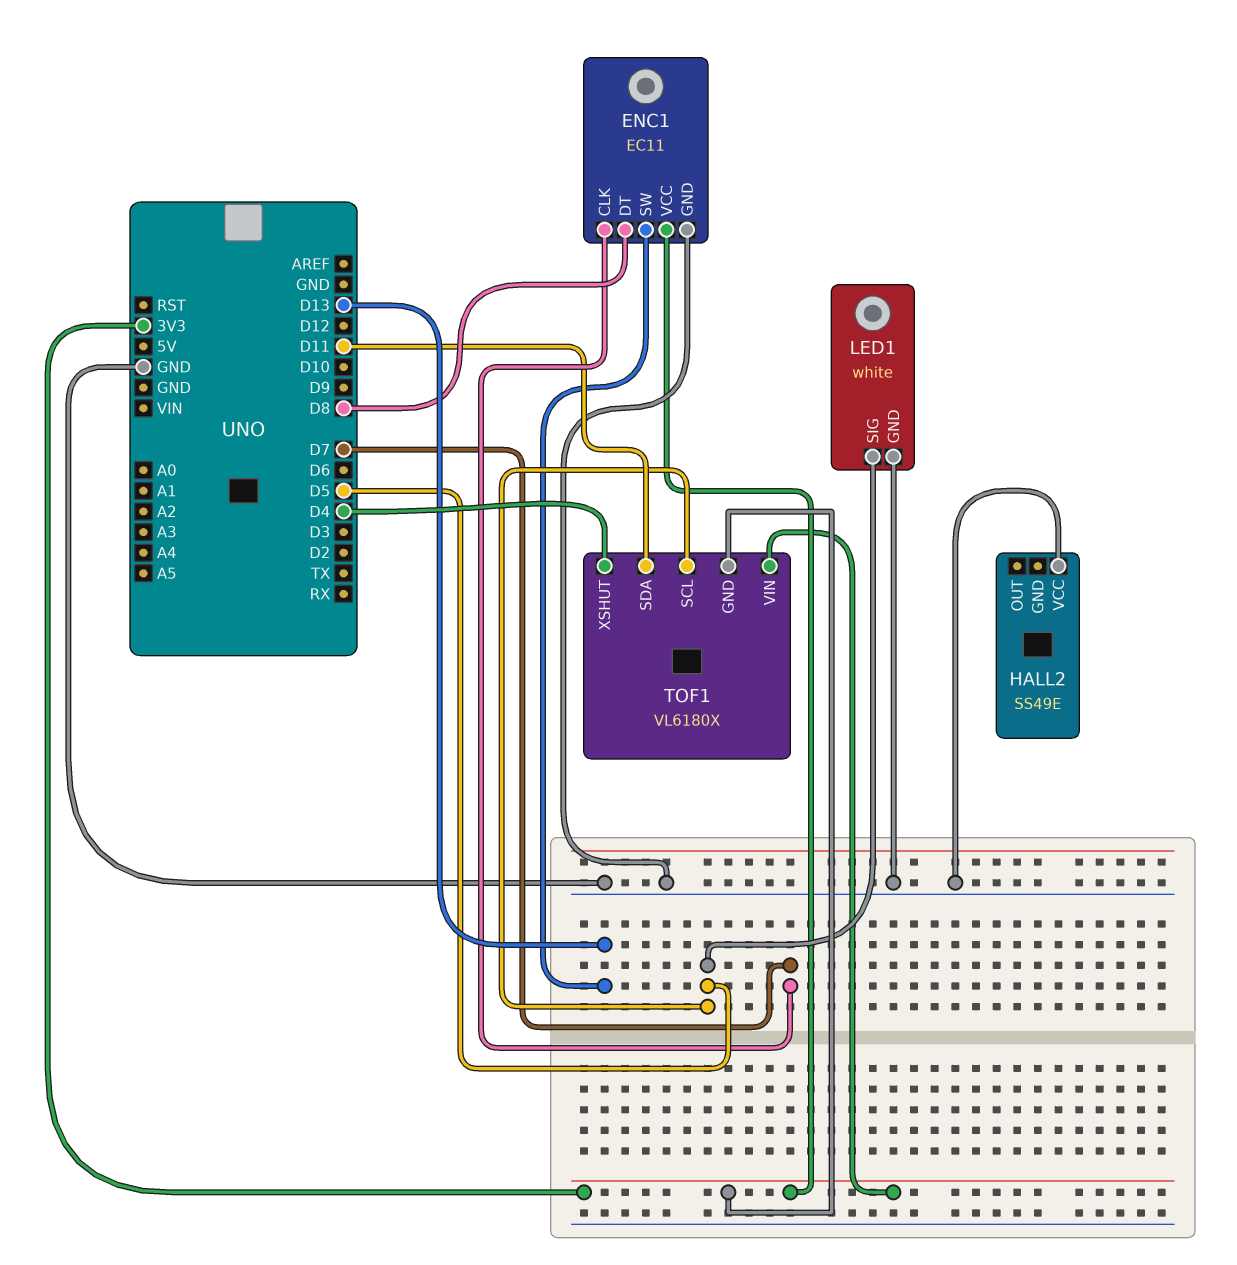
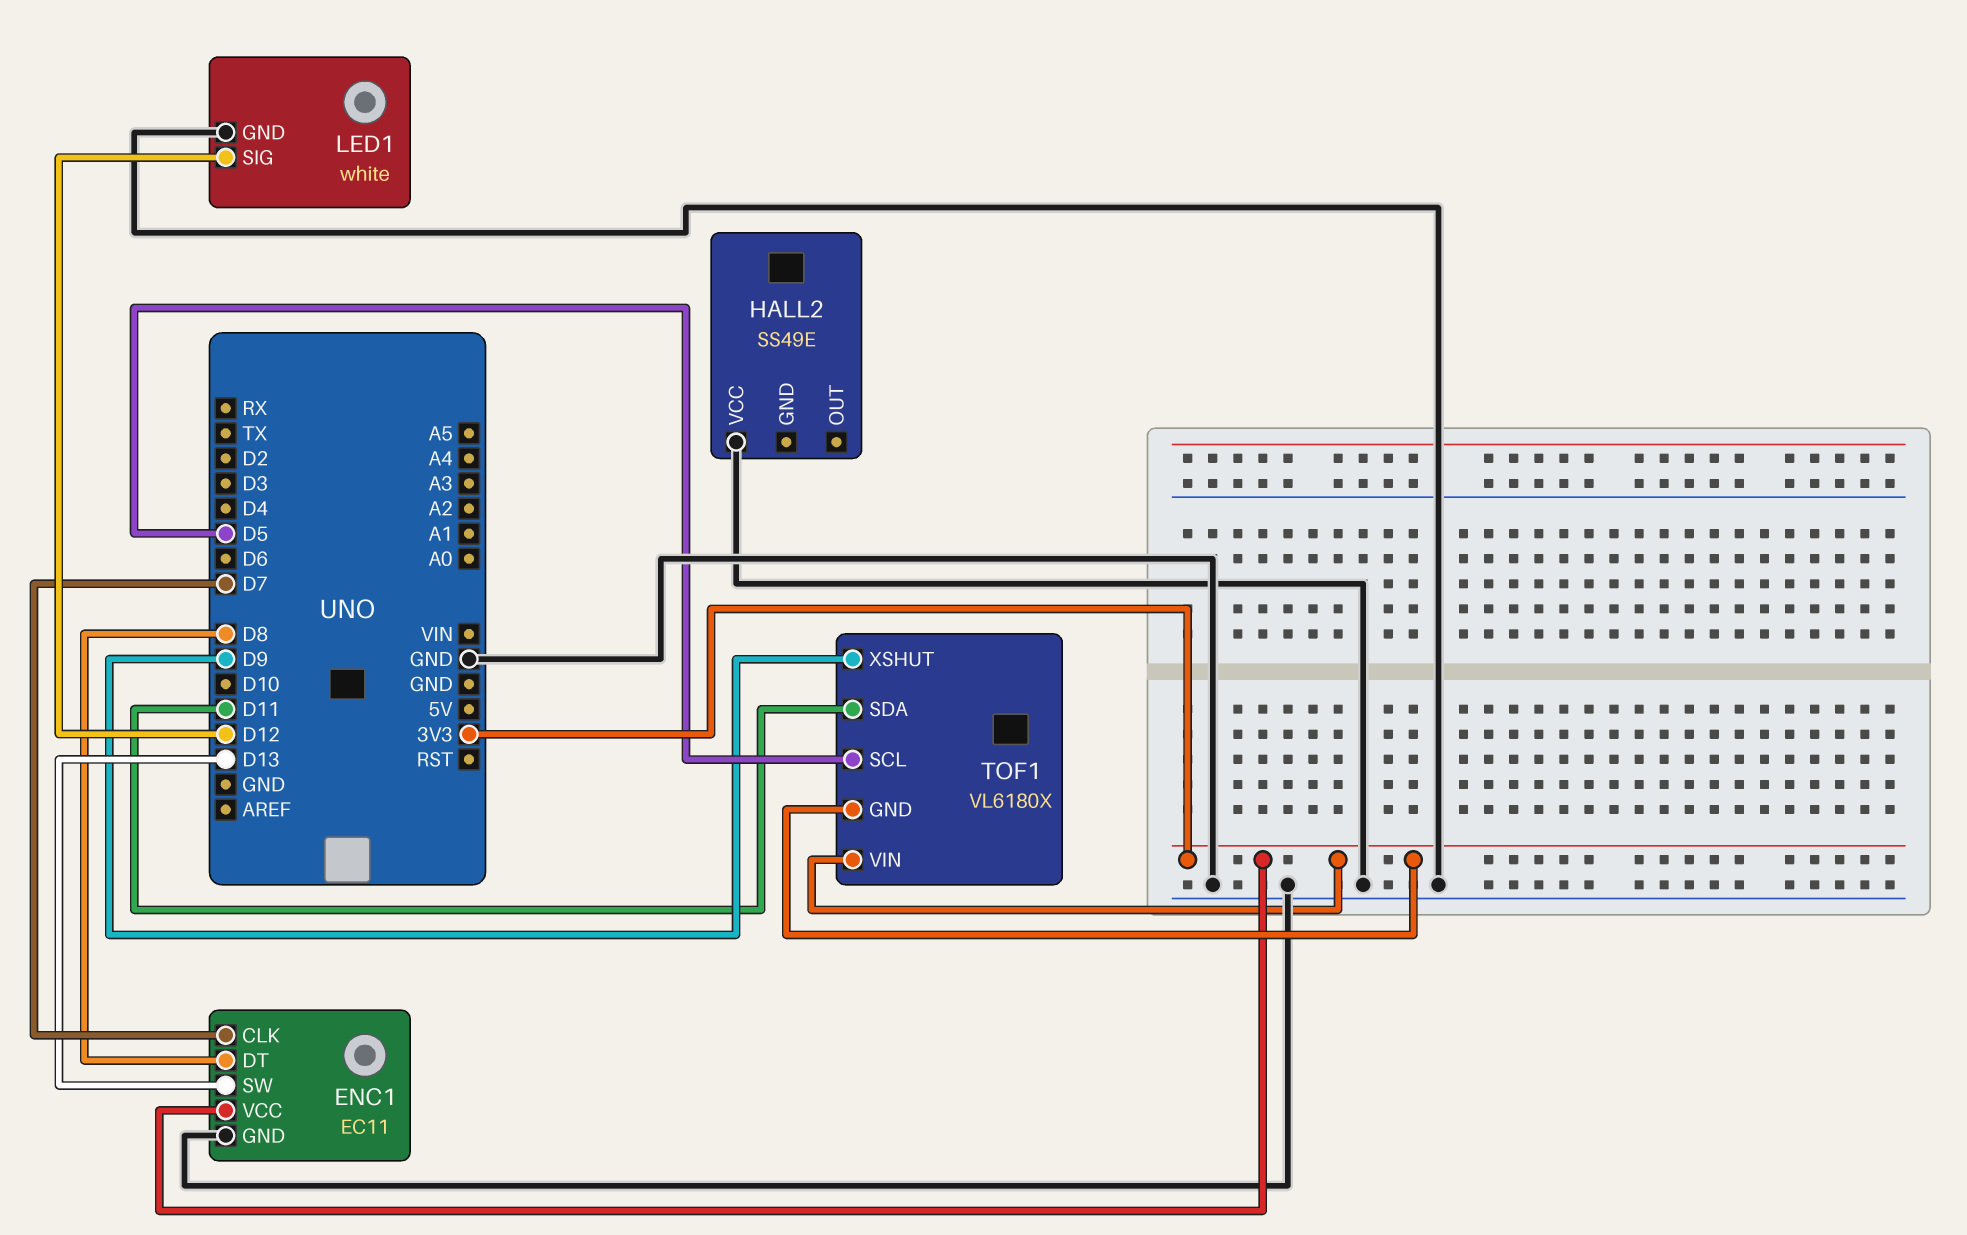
LED1 pin SIG: D5 -> D12
TOF1 pin XSHUT: D4 -> D9

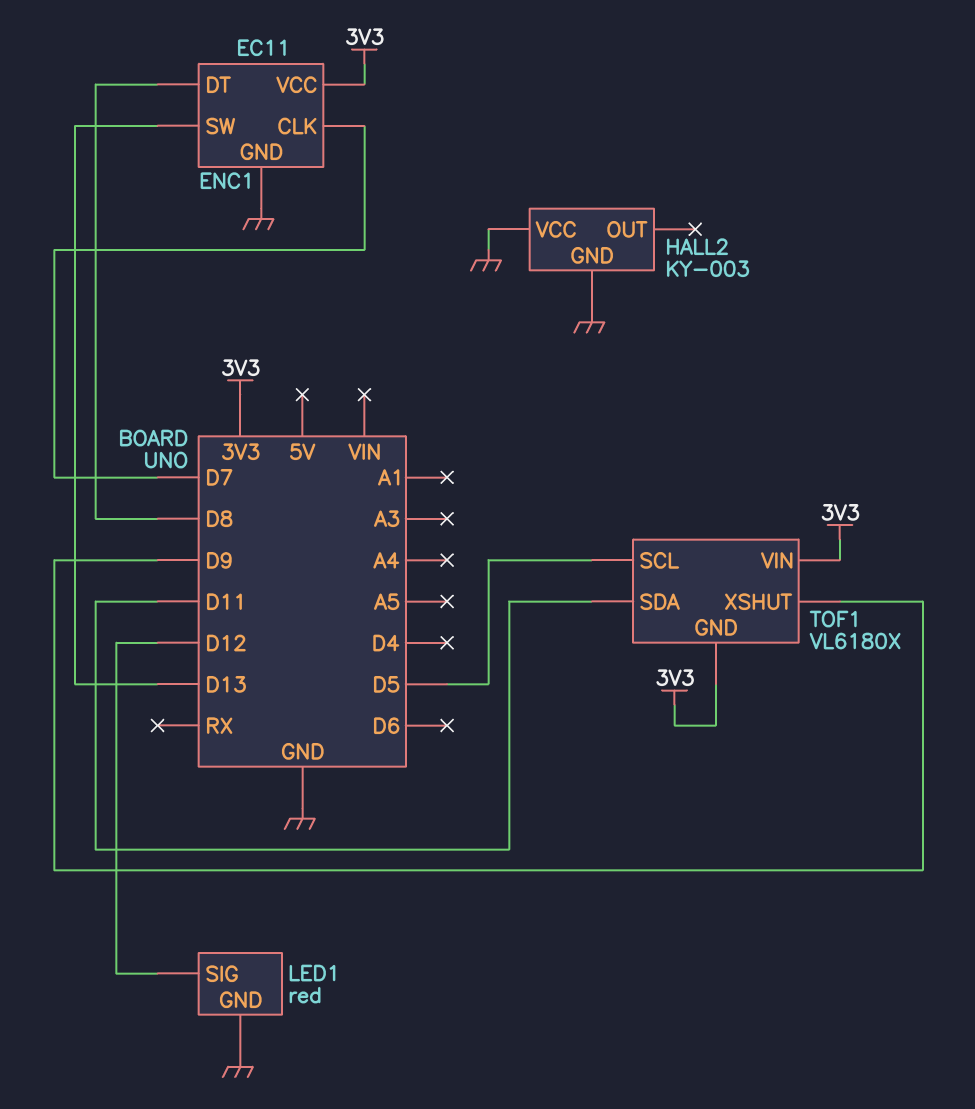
HALL2: SS49E -> KY-003
HALL2 pin GND: none -> GND
LED1: white -> red

